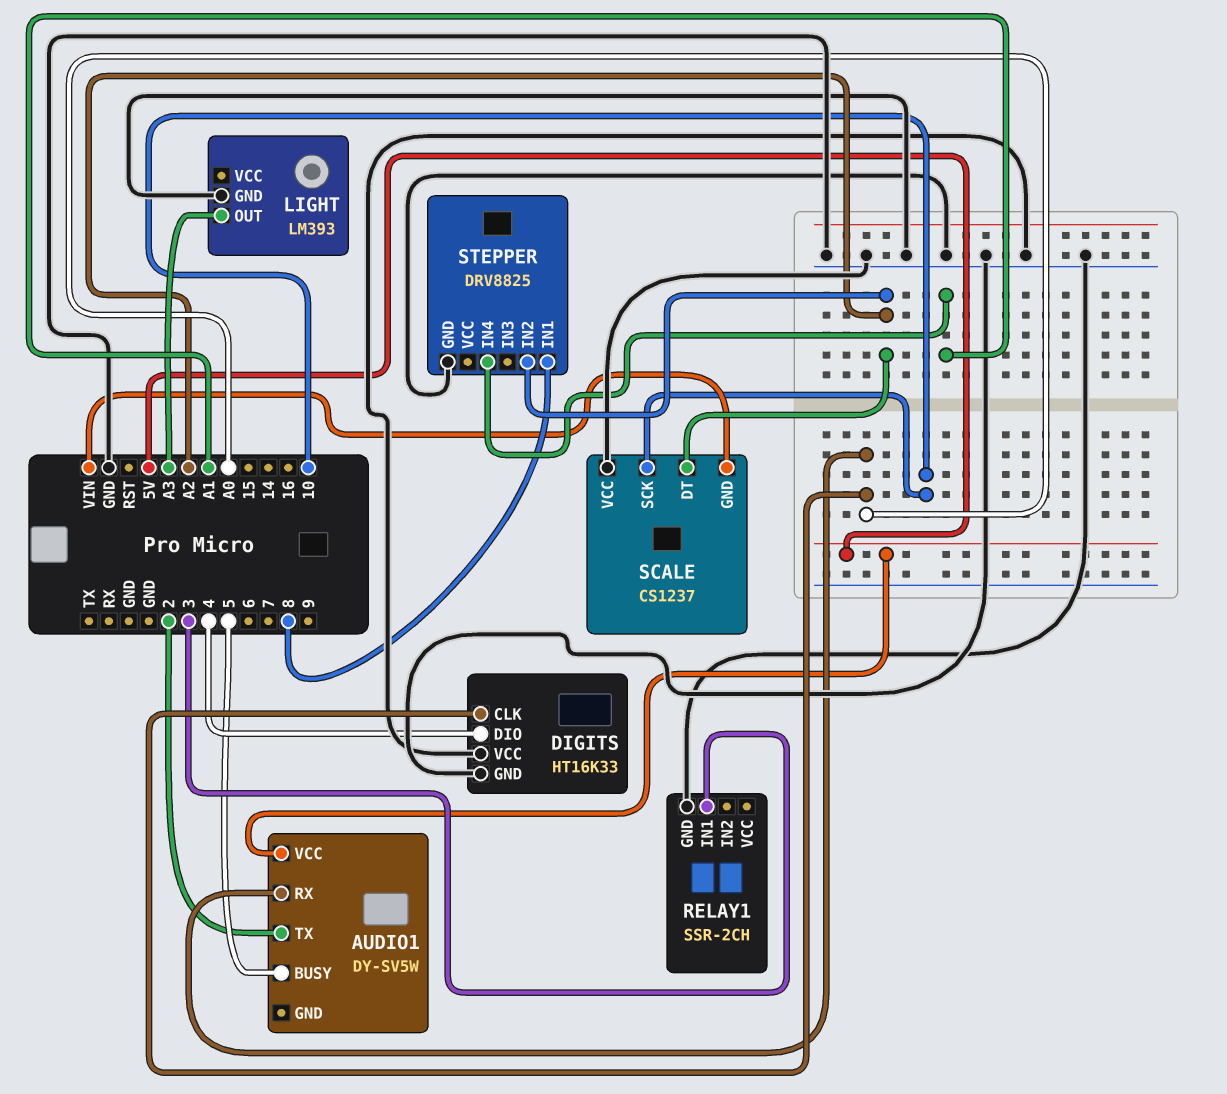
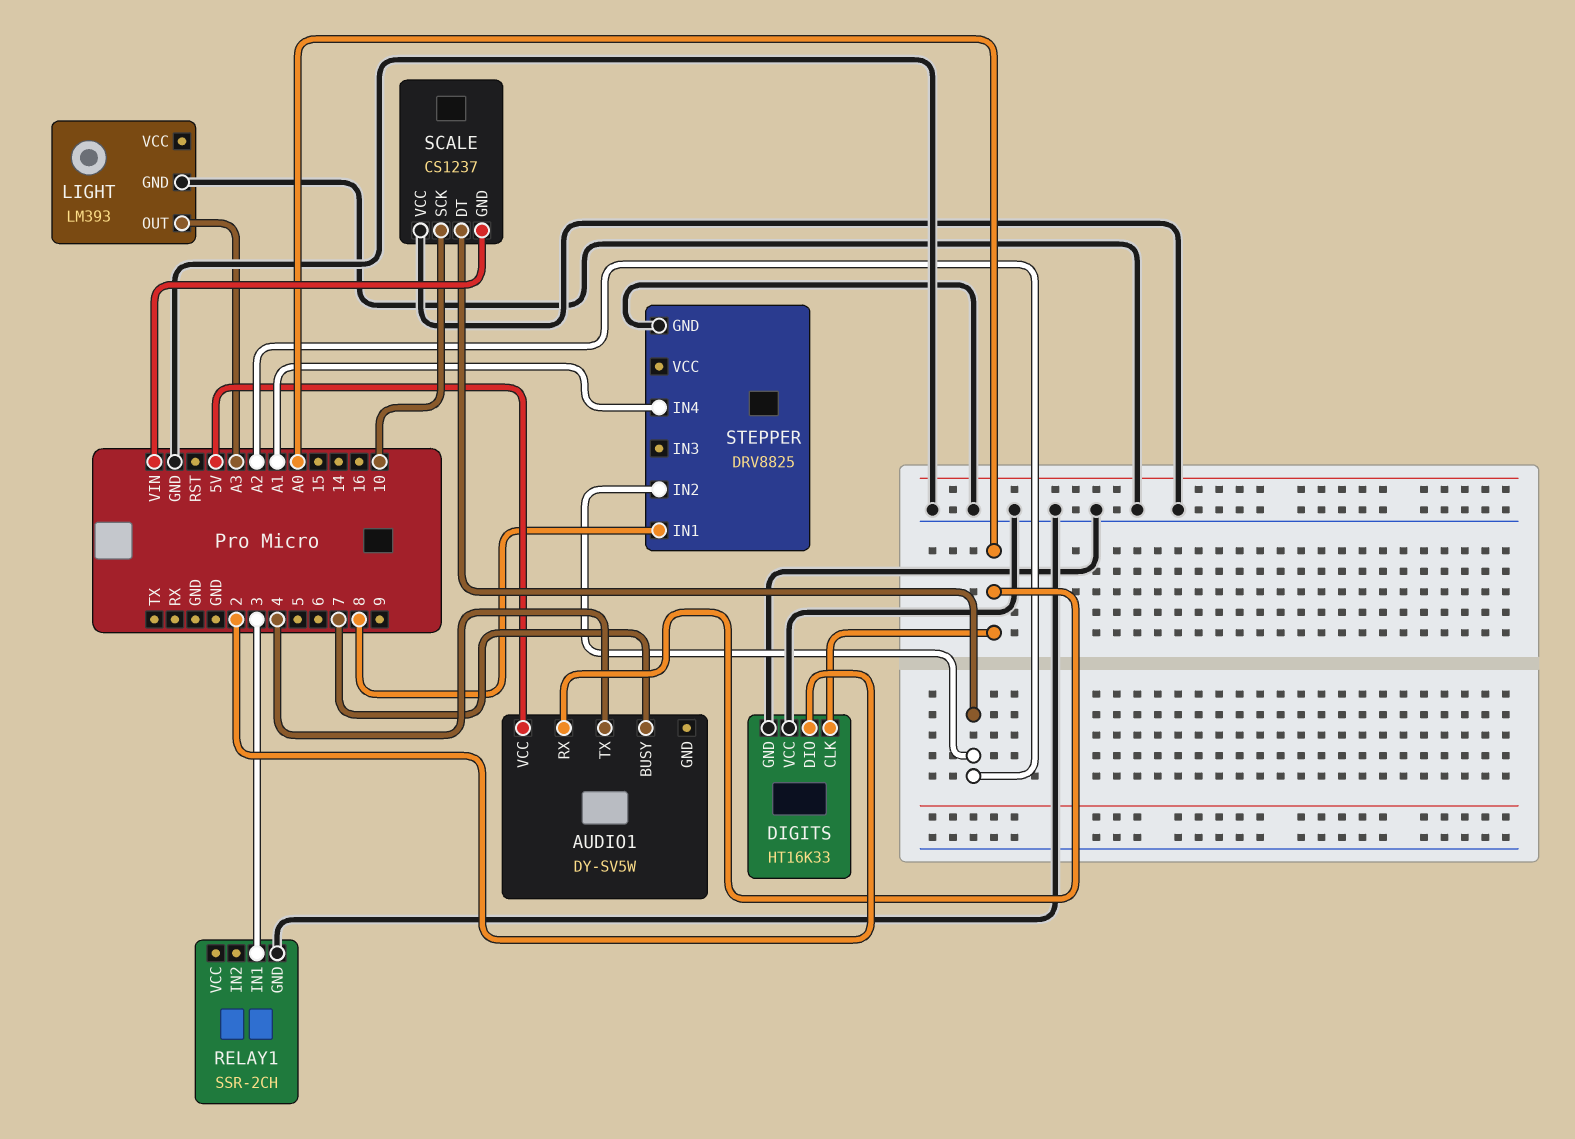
AUDIO1 pin BUSY: 5 -> 7
AUDIO1 pin TX: 2 -> 4
DIGITS pin DIO: 4 -> 2

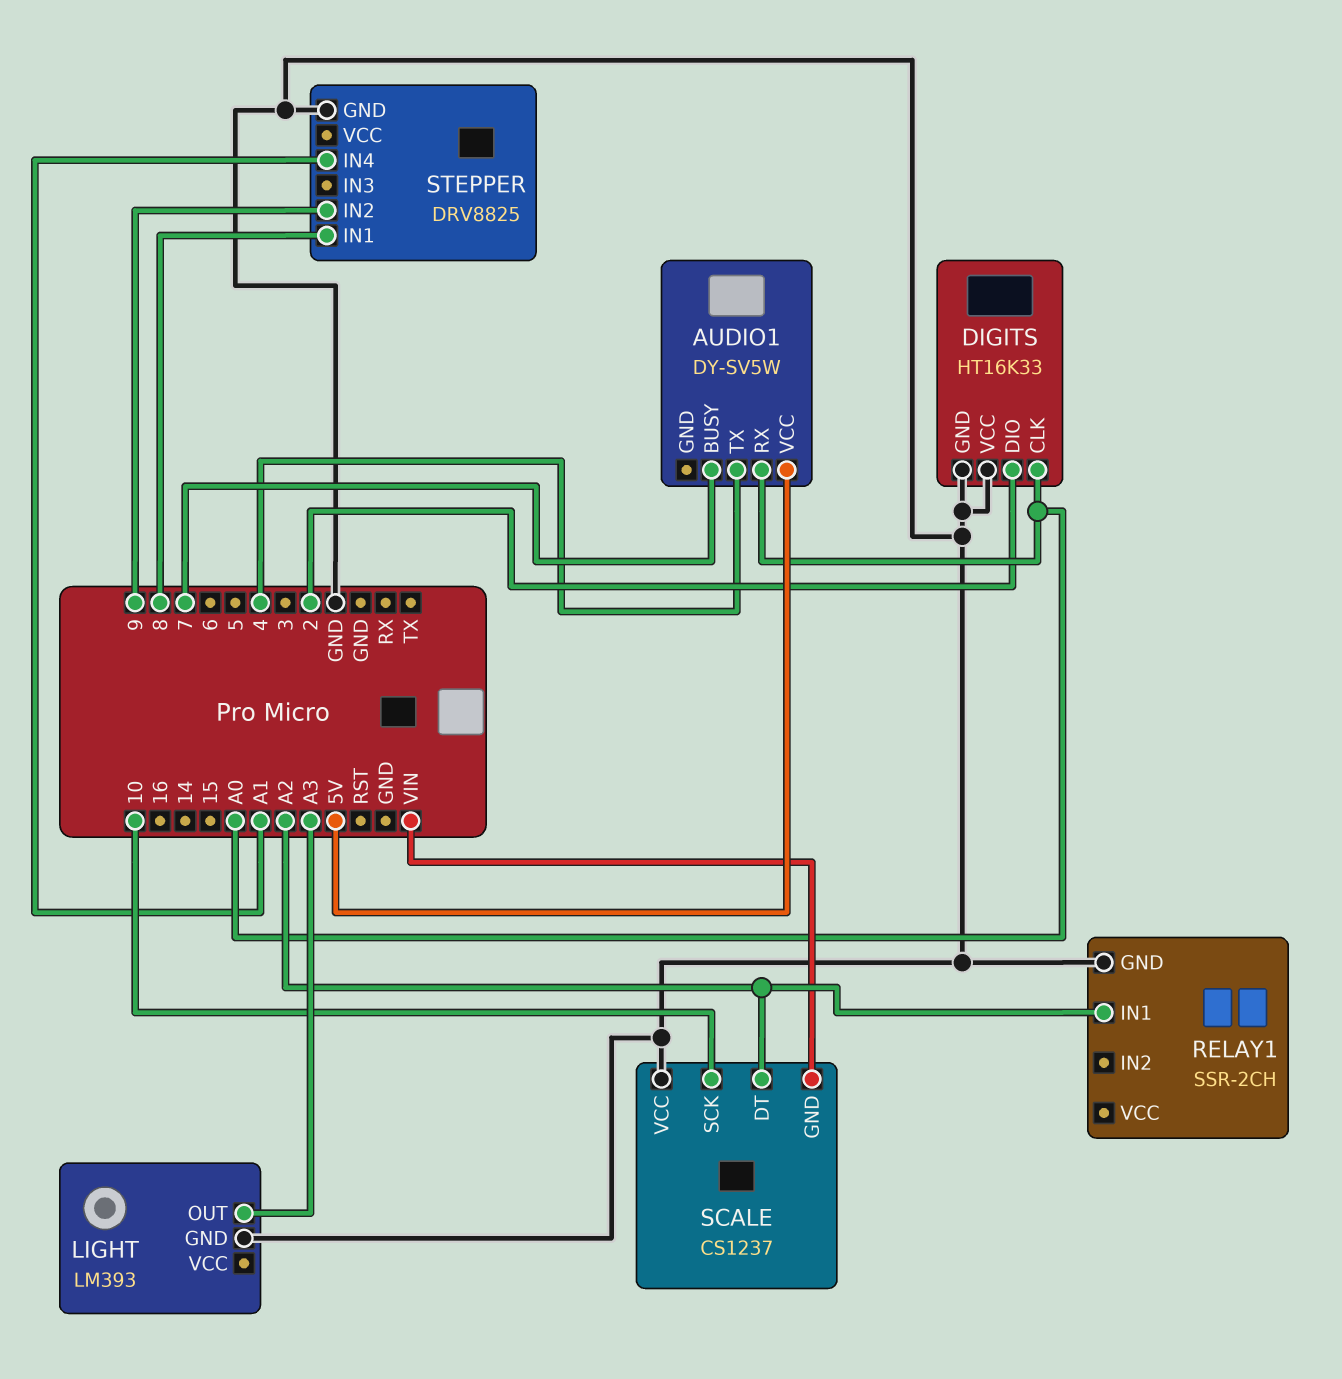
RELAY1 pin IN1: 3 -> A2
STEPPER pin IN2: A2 -> 9

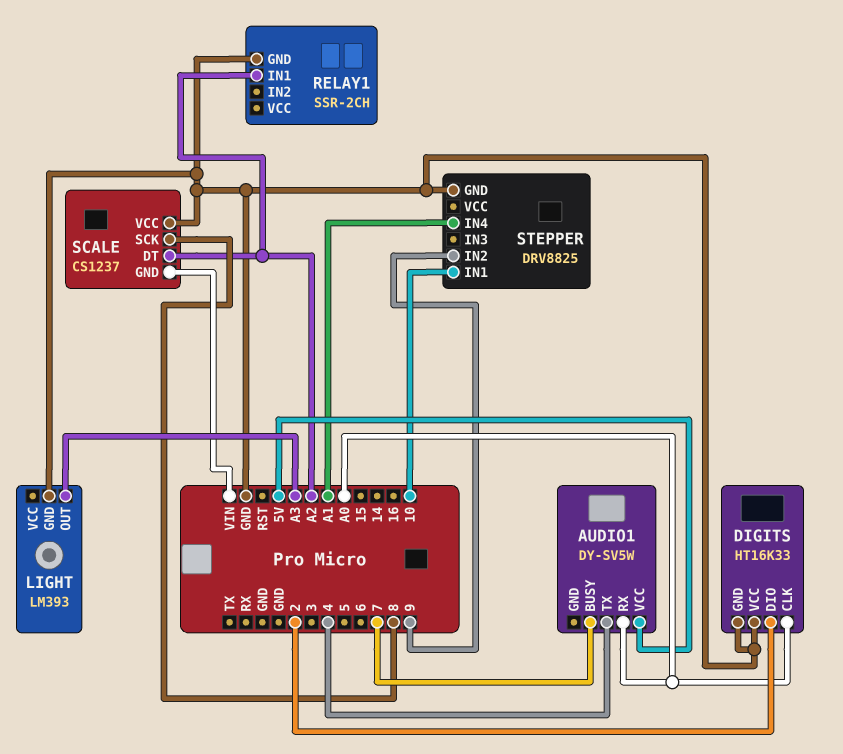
SCALE pin SCK: 10 -> 8
STEPPER pin IN1: 8 -> 10

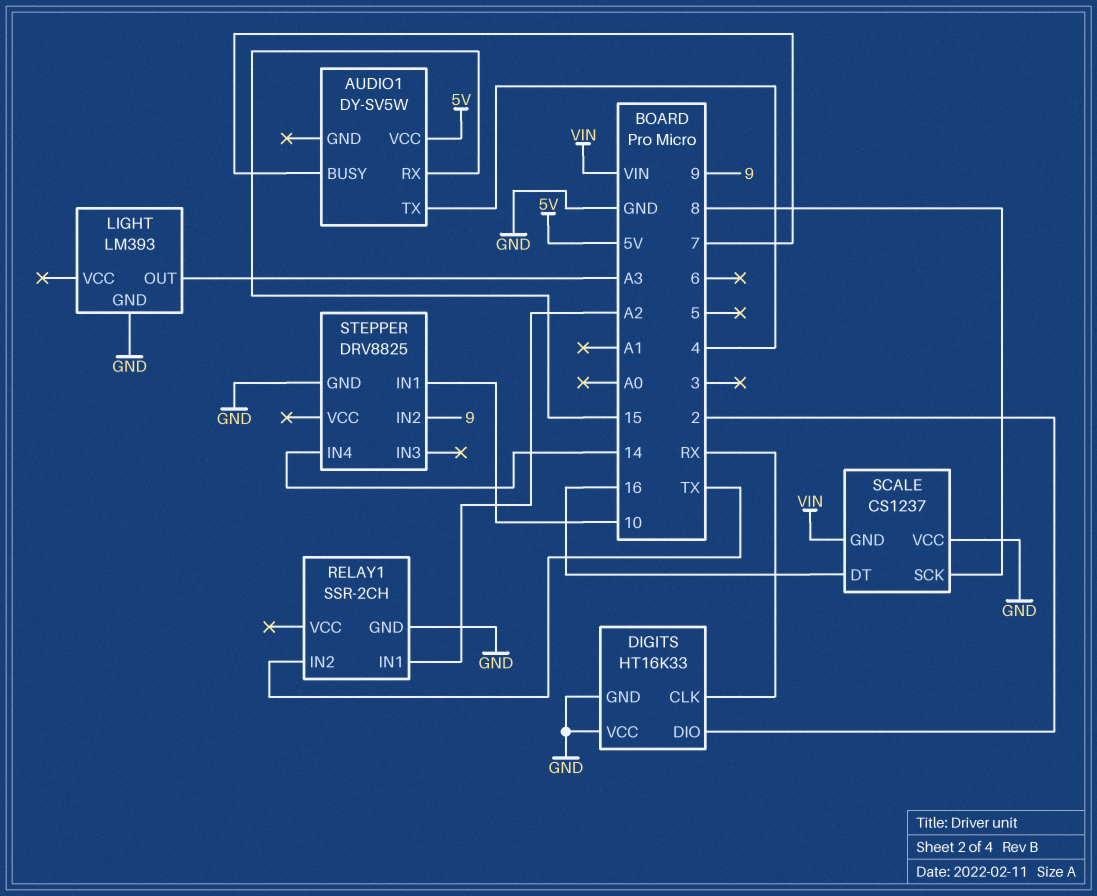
AUDIO1 pin RX: A0 -> 15
DIGITS pin CLK: A0 -> RX
RELAY1 pin IN2: none -> TX
SCALE pin DT: A2 -> 16
STEPPER pin IN4: A1 -> 14

